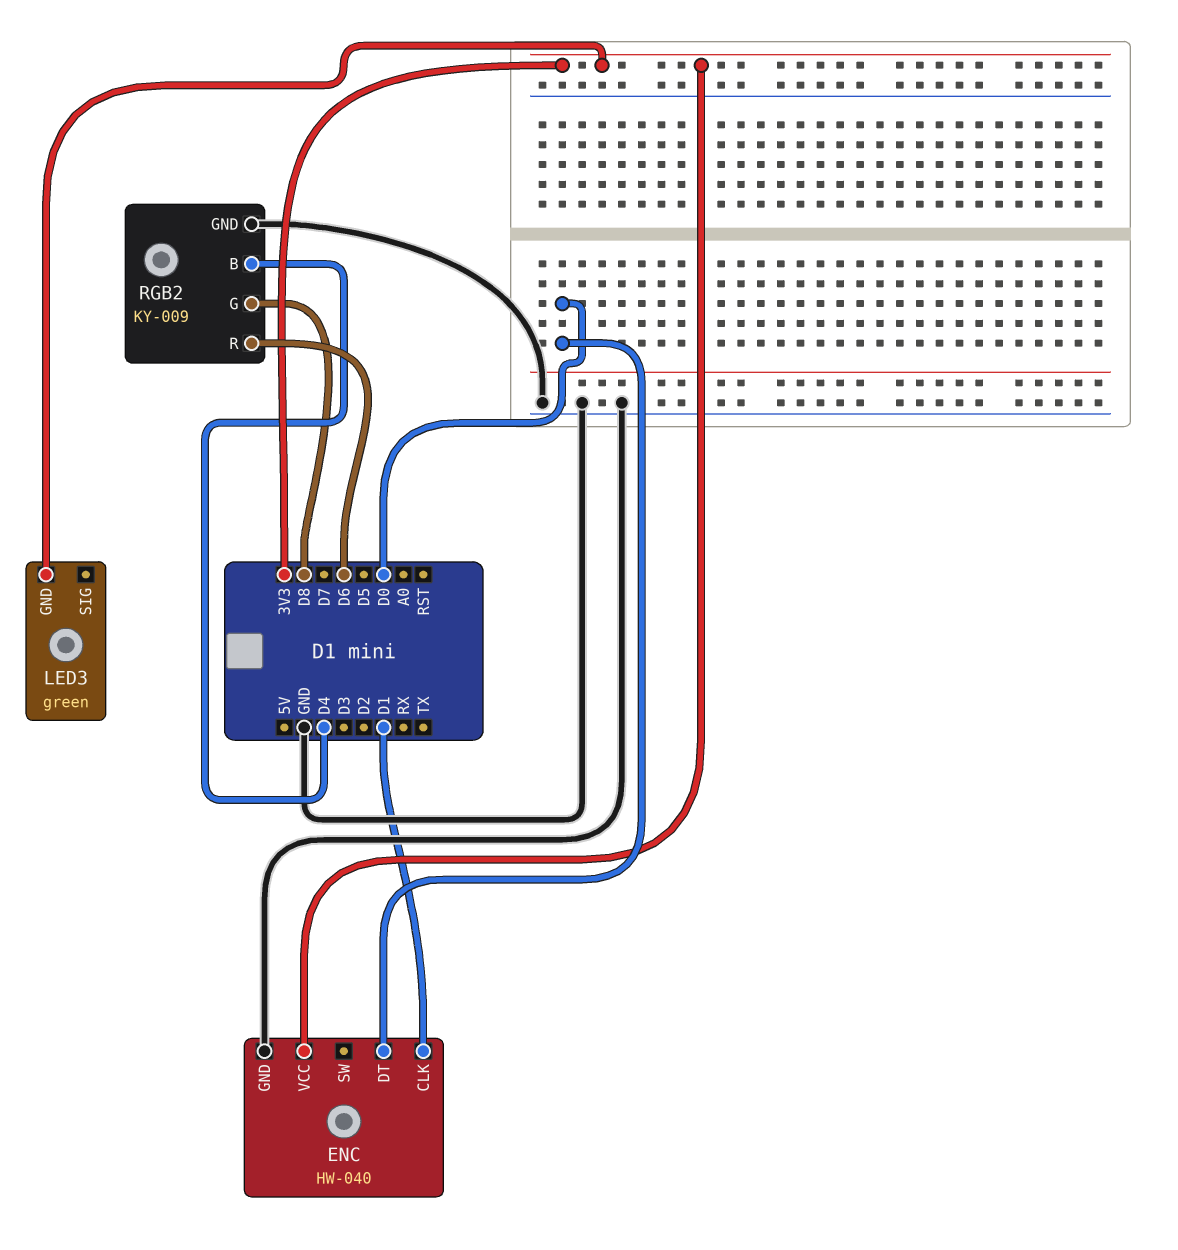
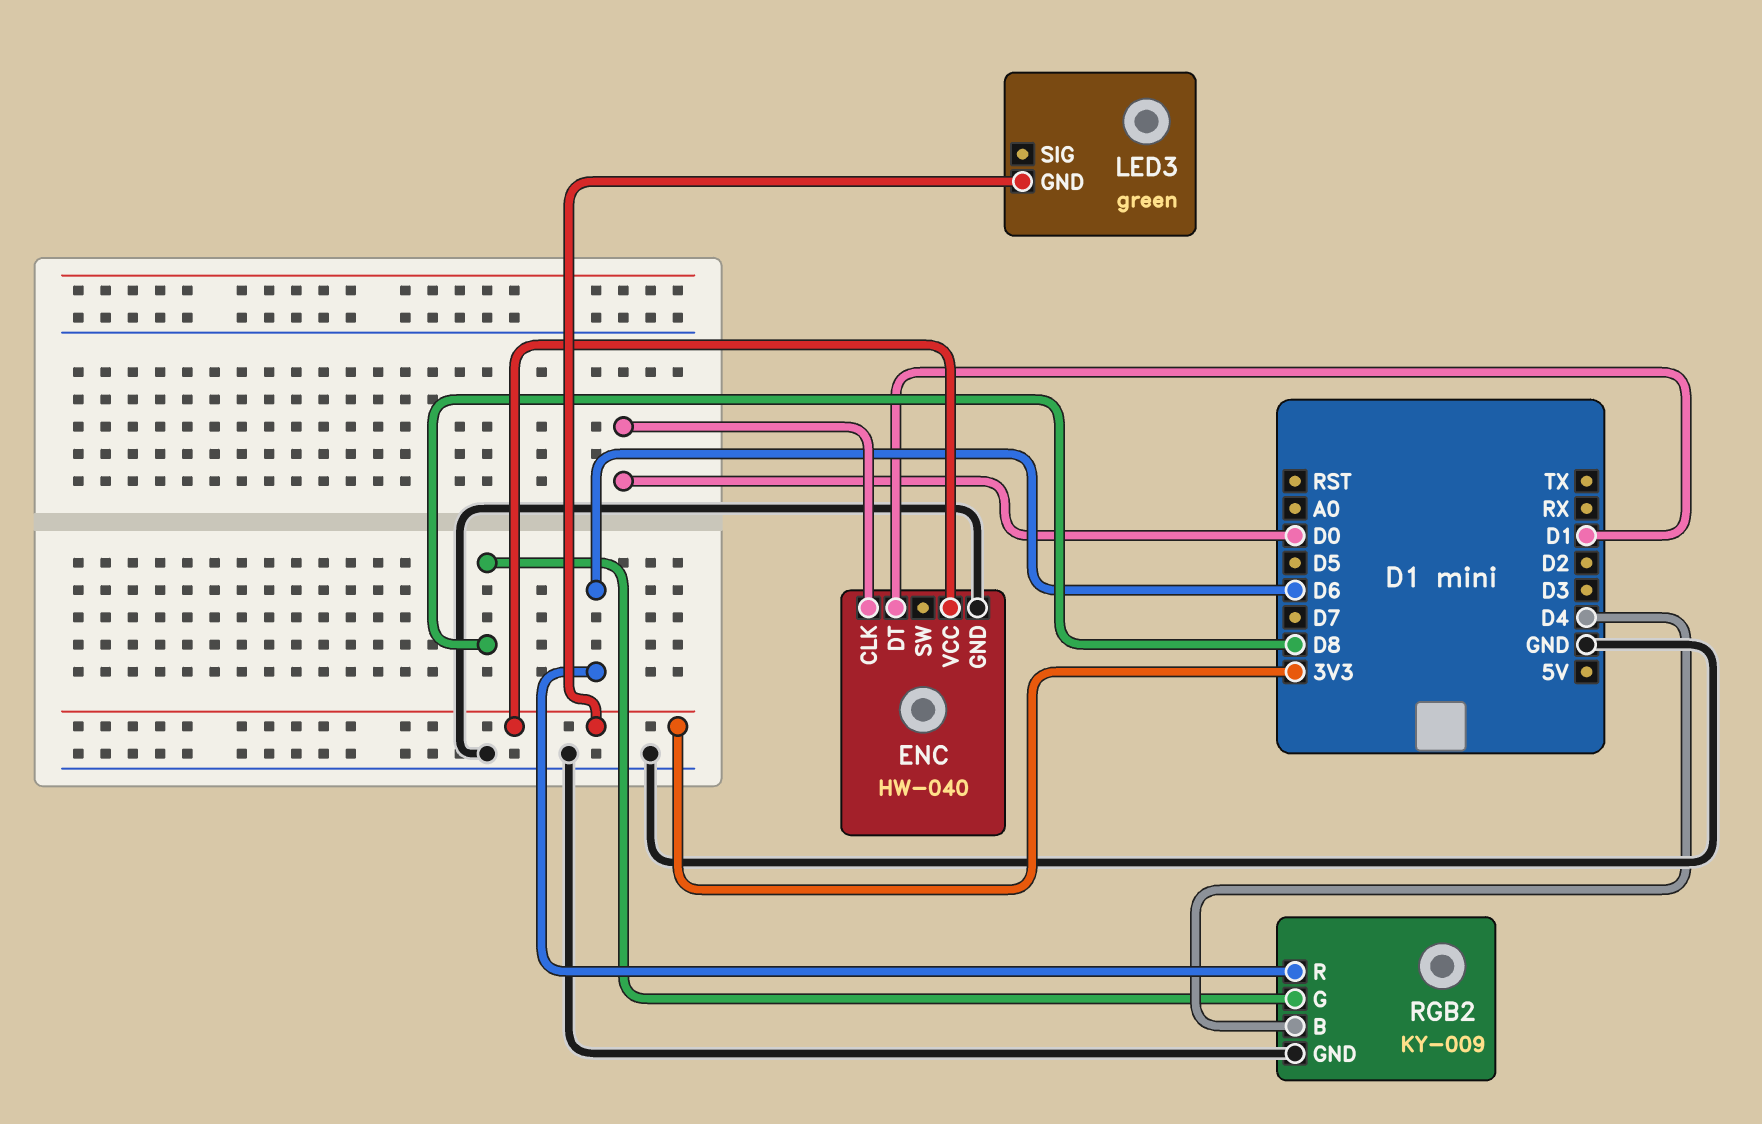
ENC pin CLK: D1 -> D0
ENC pin DT: D0 -> D1

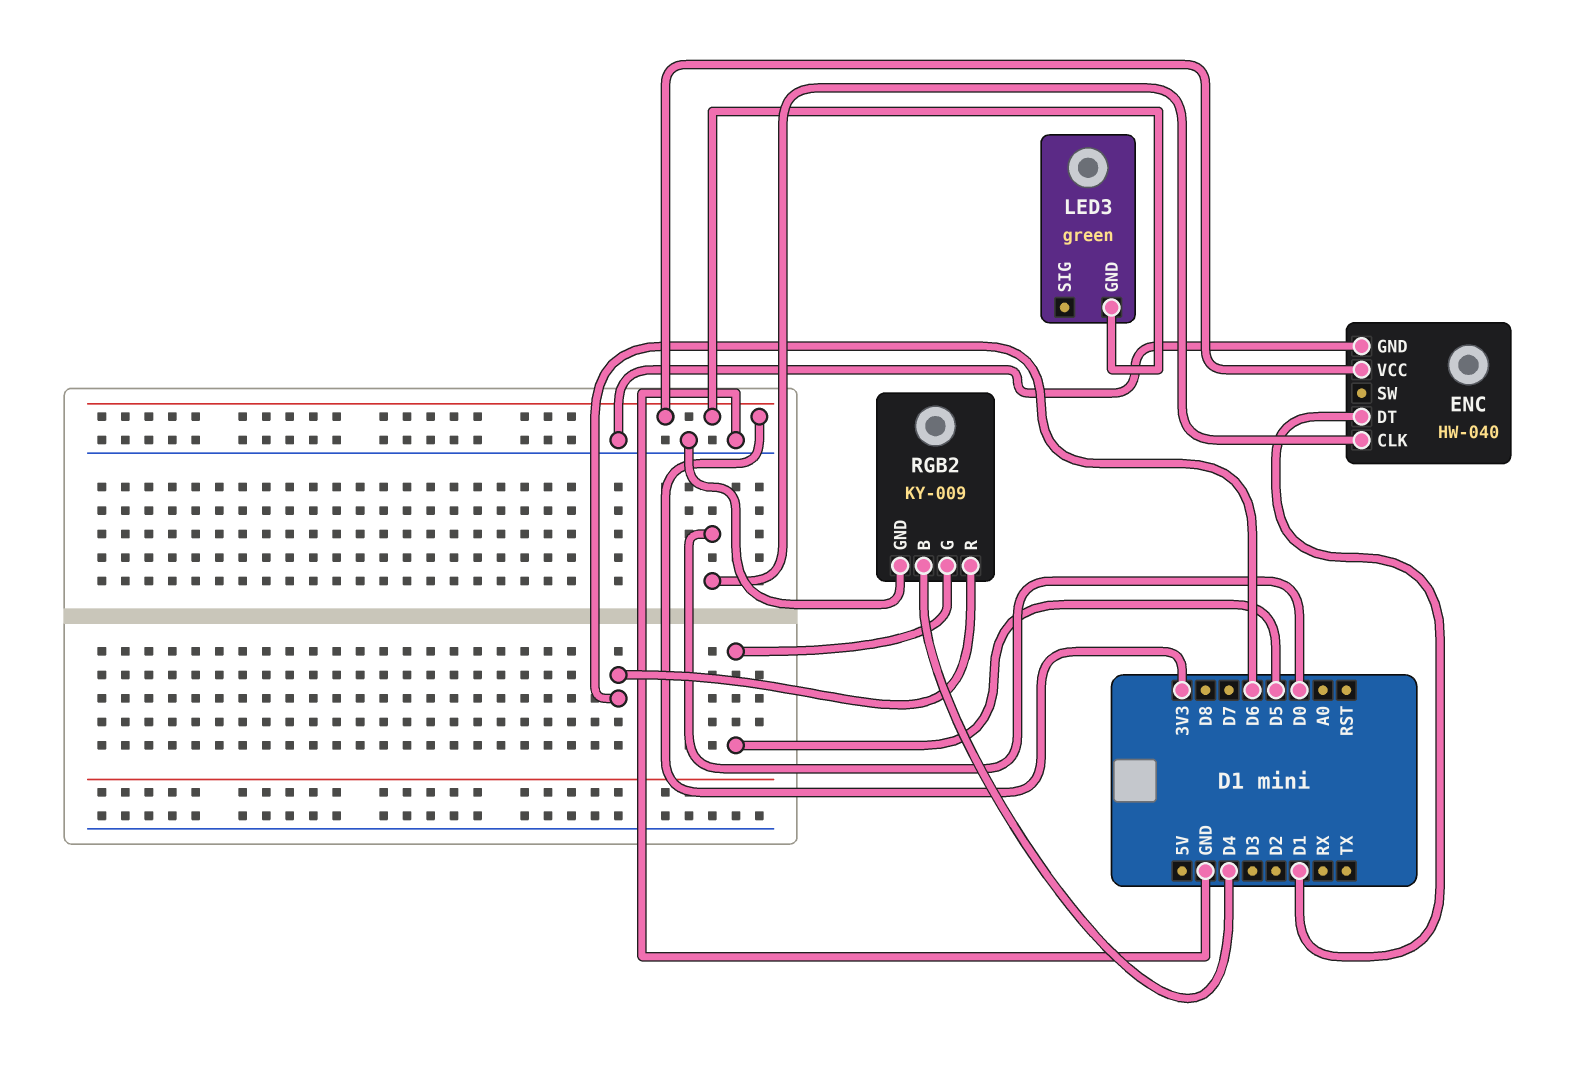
RGB2 pin G: D8 -> D5

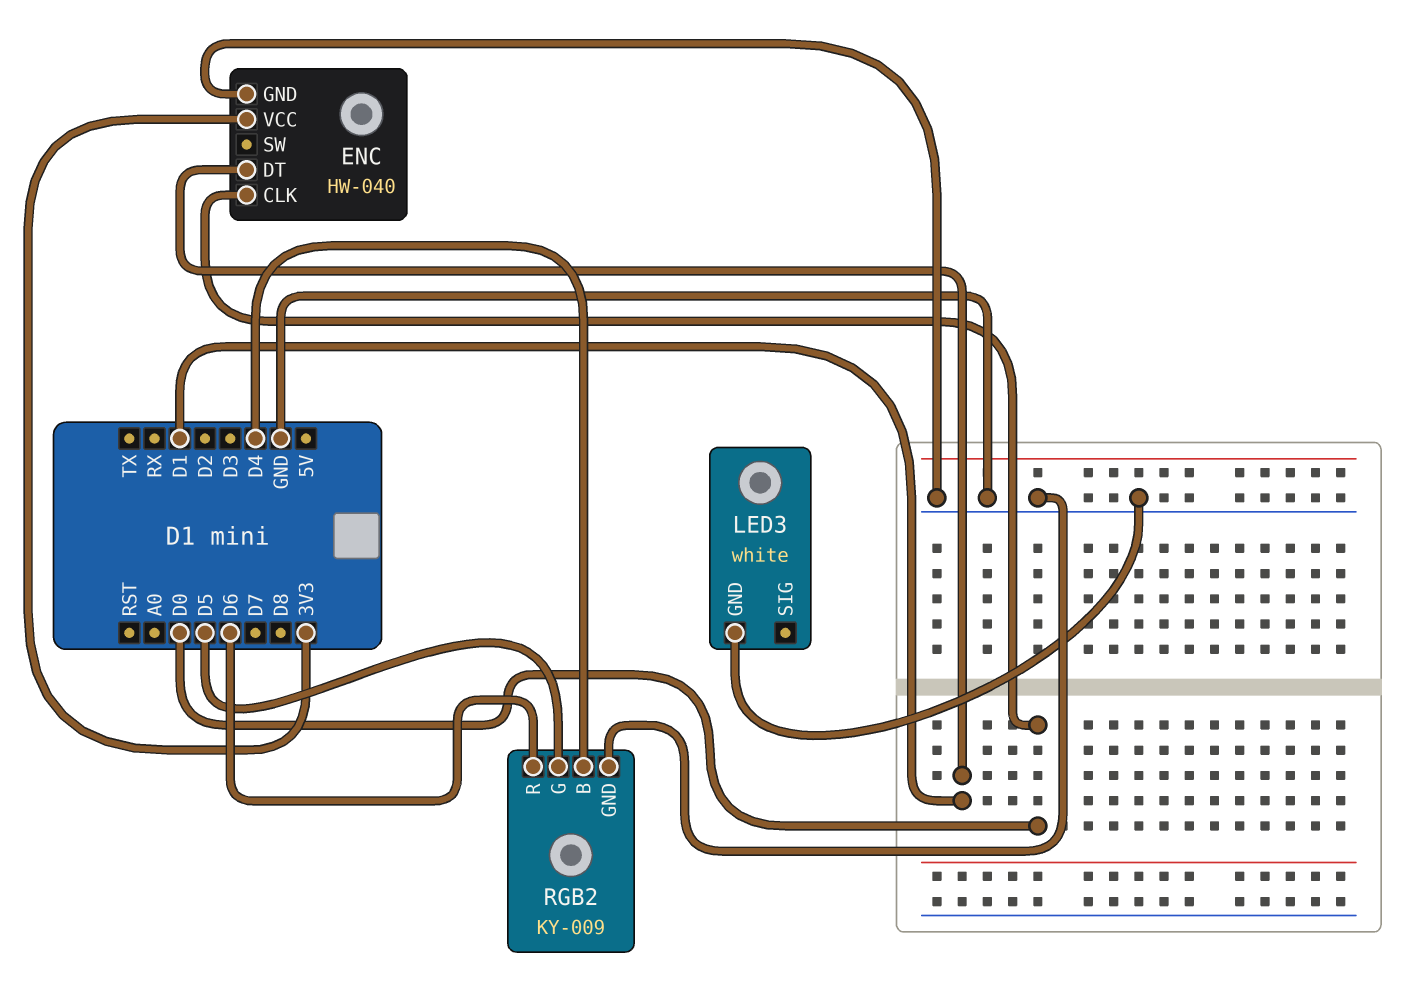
LED3: green -> white
LED3 pin GND: 3V3 -> GND

